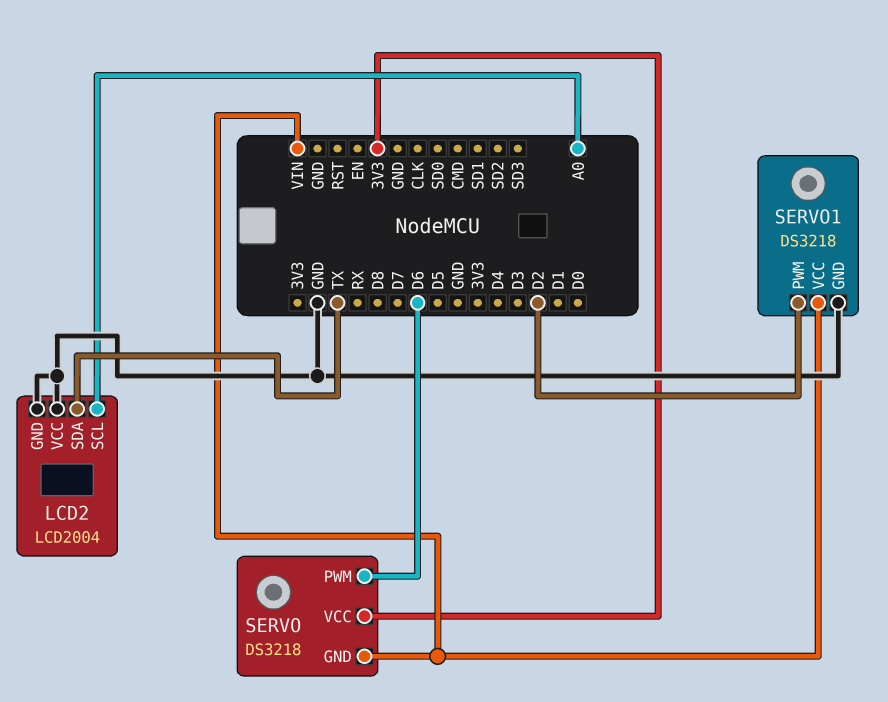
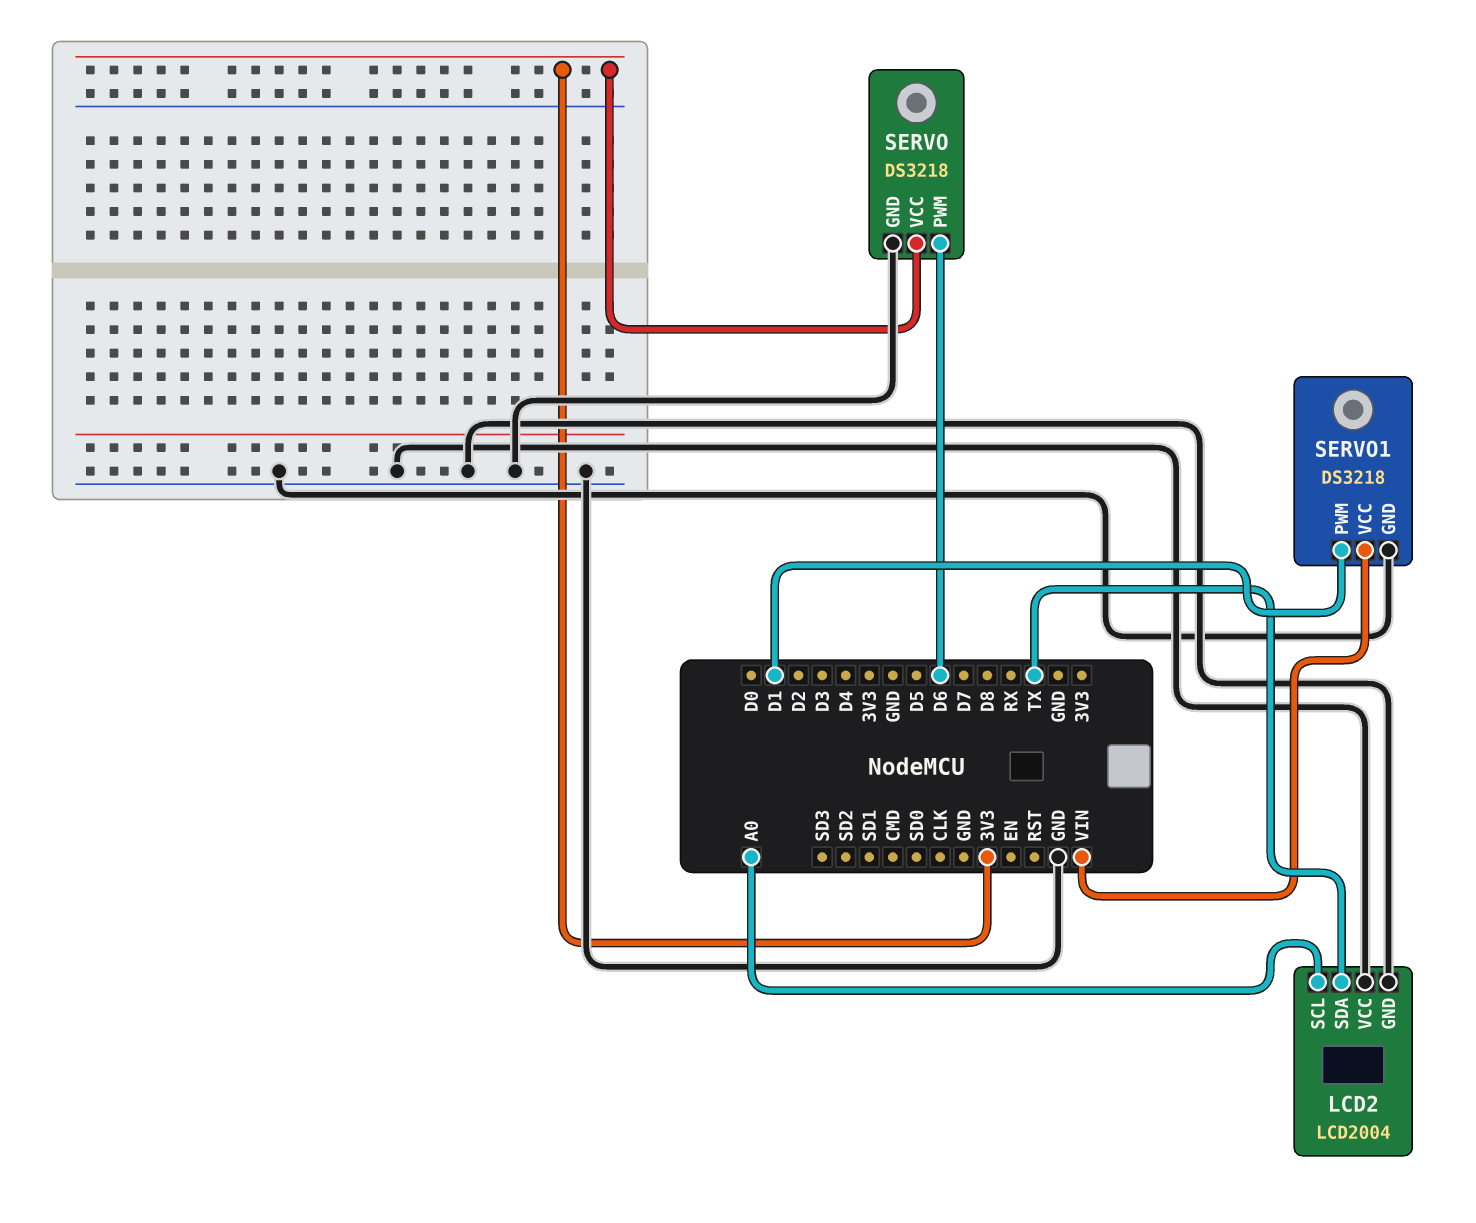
SERVO pin GND: VIN -> GND
SERVO1 pin PWM: D2 -> D1

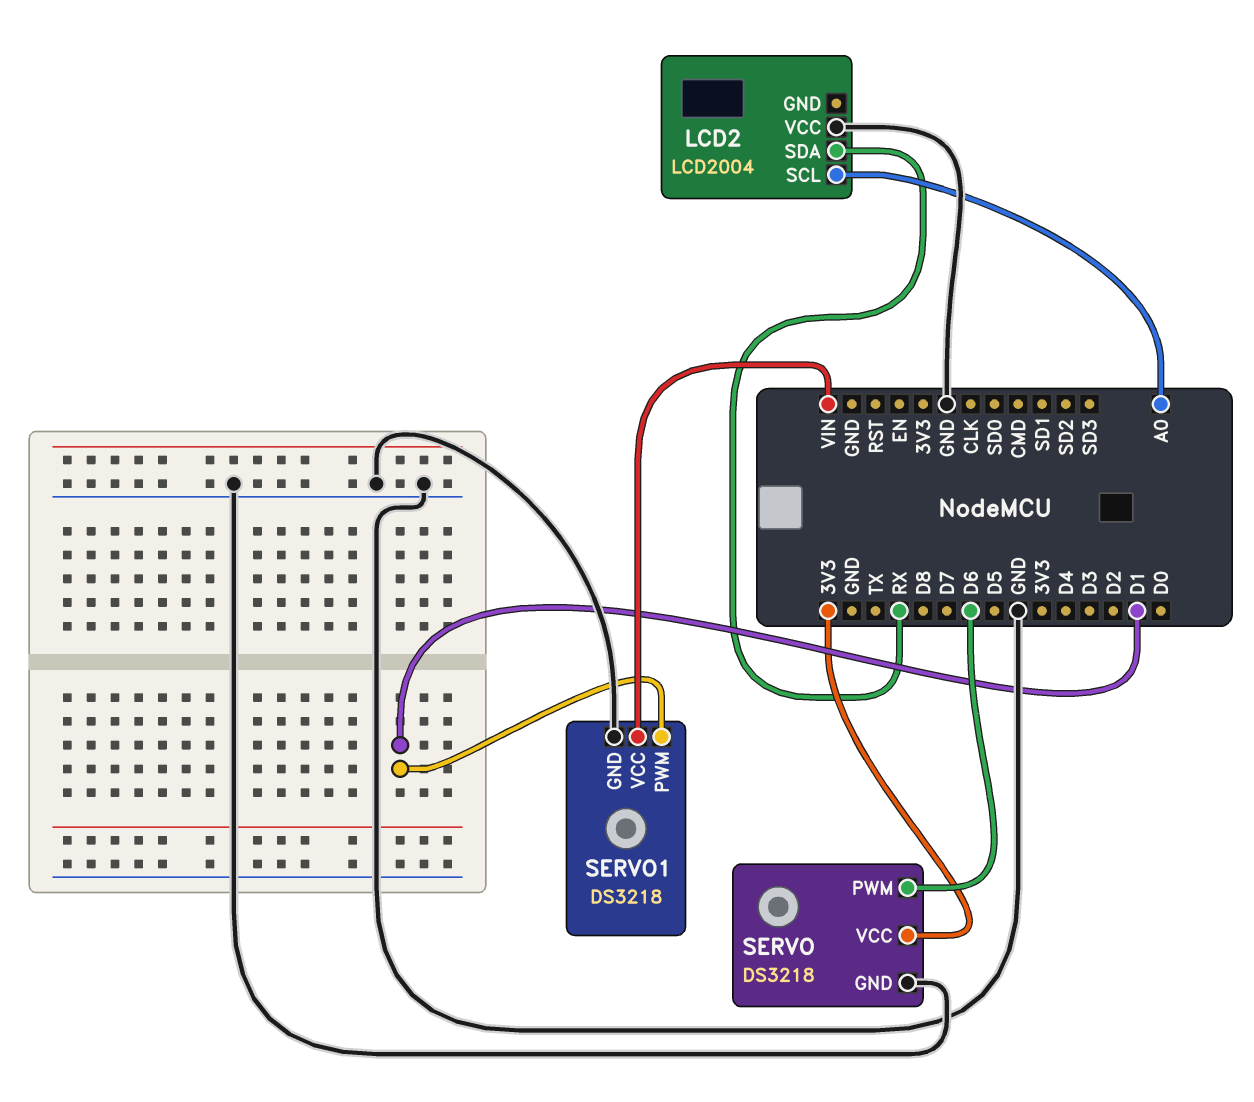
LCD2 pin GND: GND -> none
LCD2 pin SDA: TX -> RX

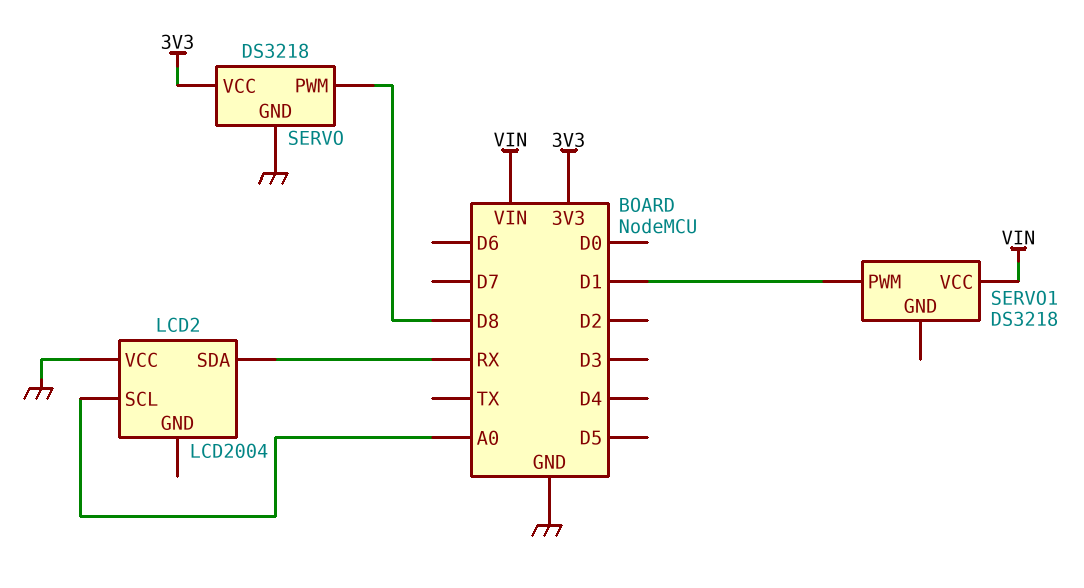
SERVO pin PWM: D6 -> D8
SERVO1 pin GND: GND -> none

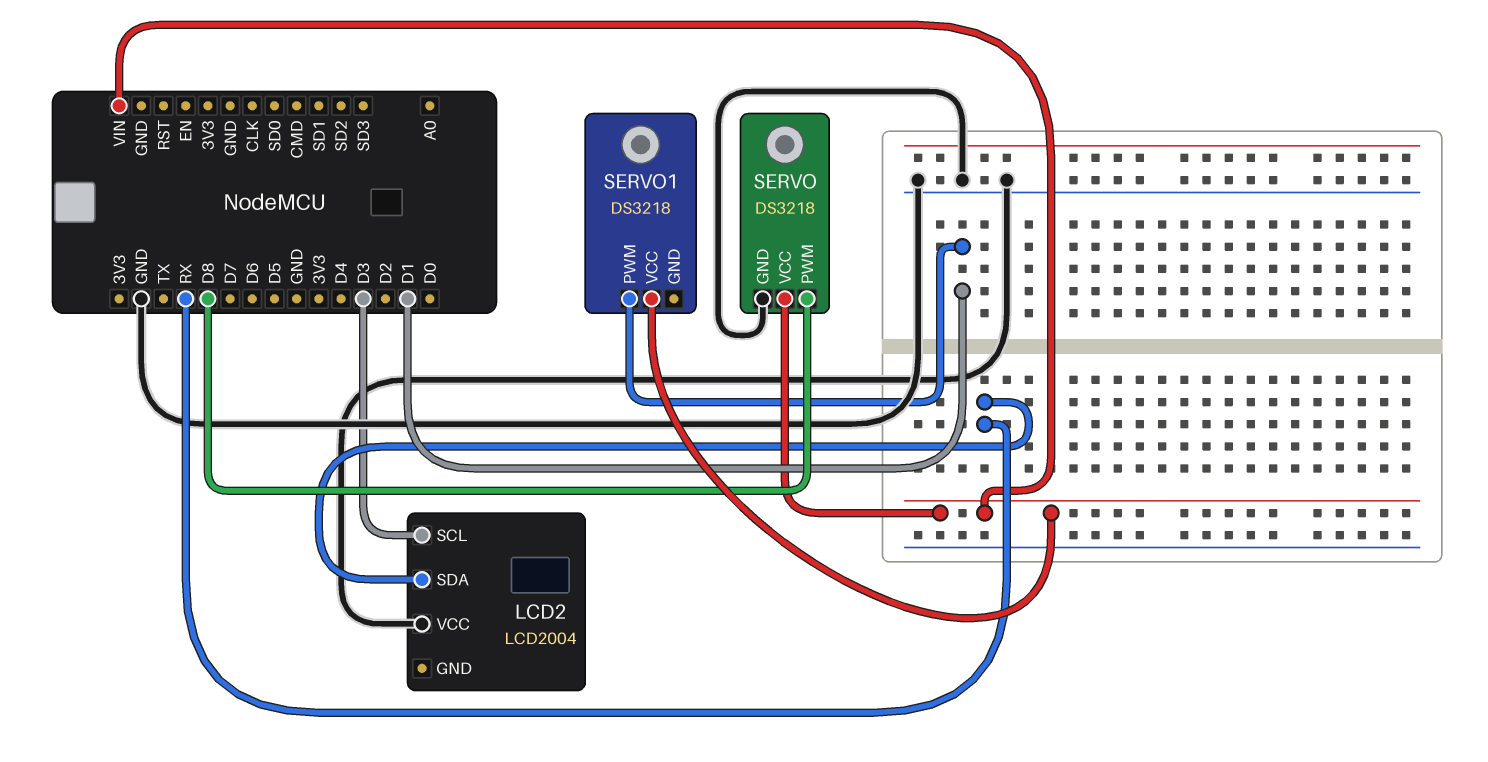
LCD2 pin SCL: A0 -> D3
SERVO pin VCC: 3V3 -> VIN

